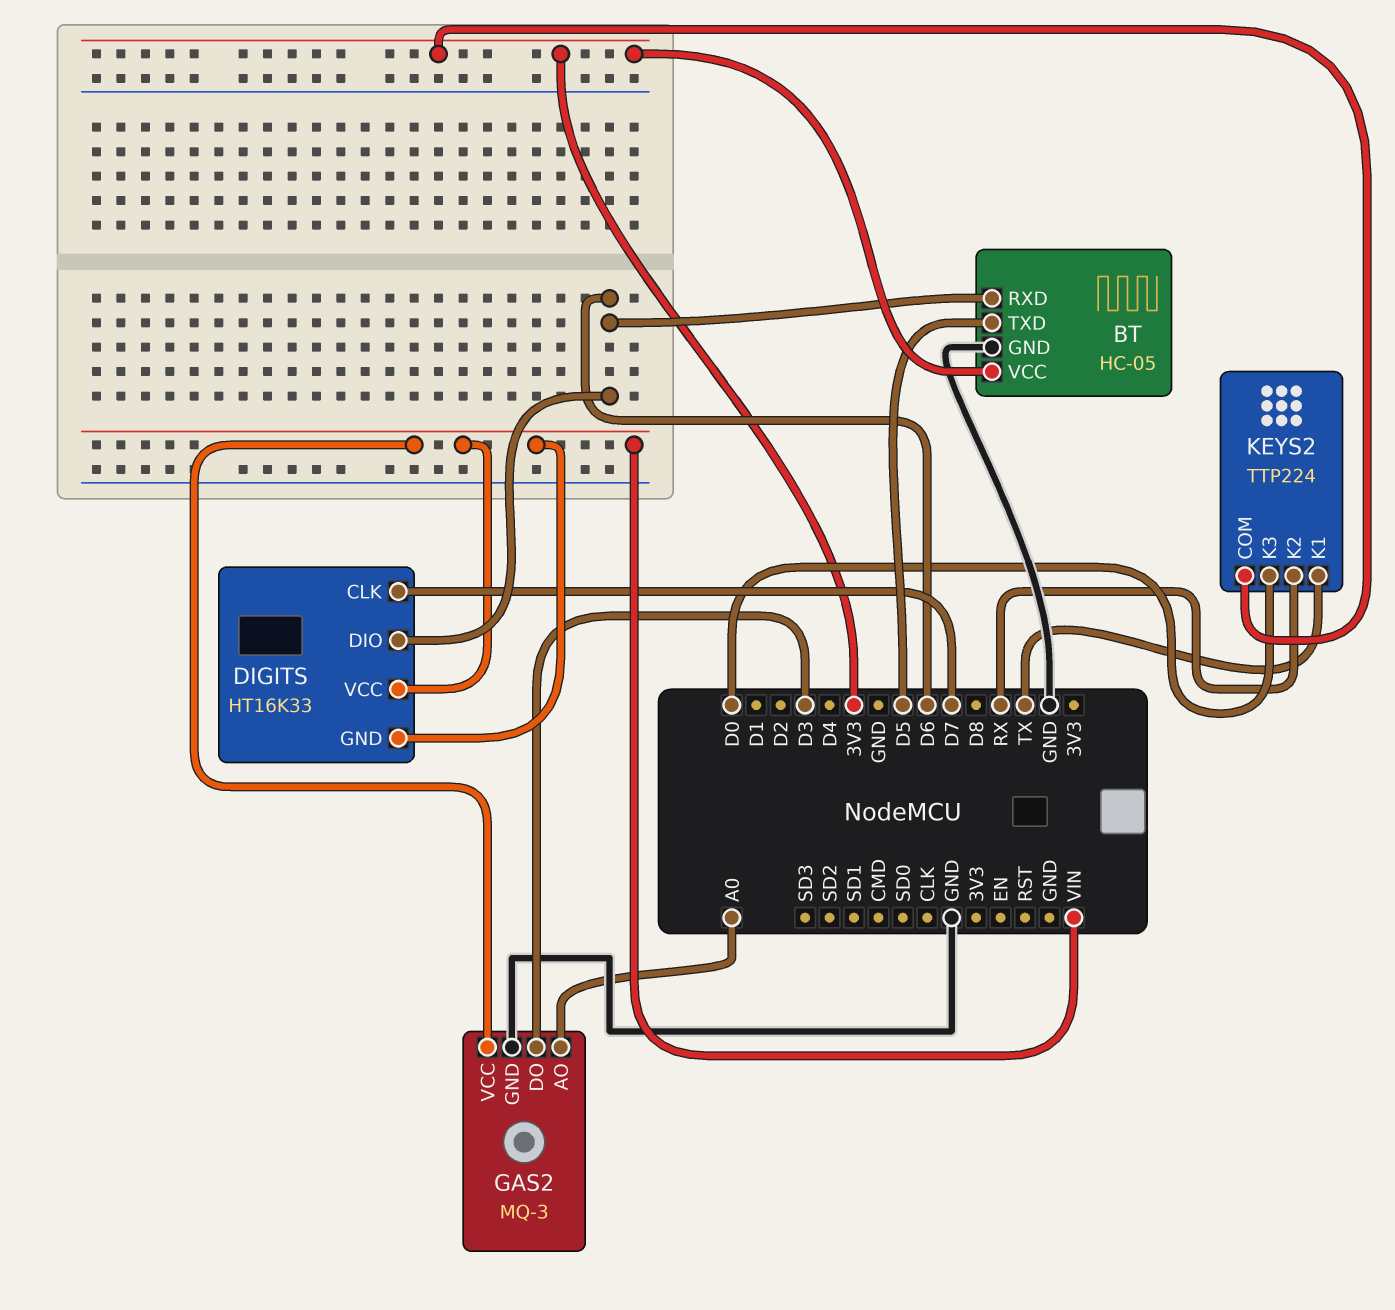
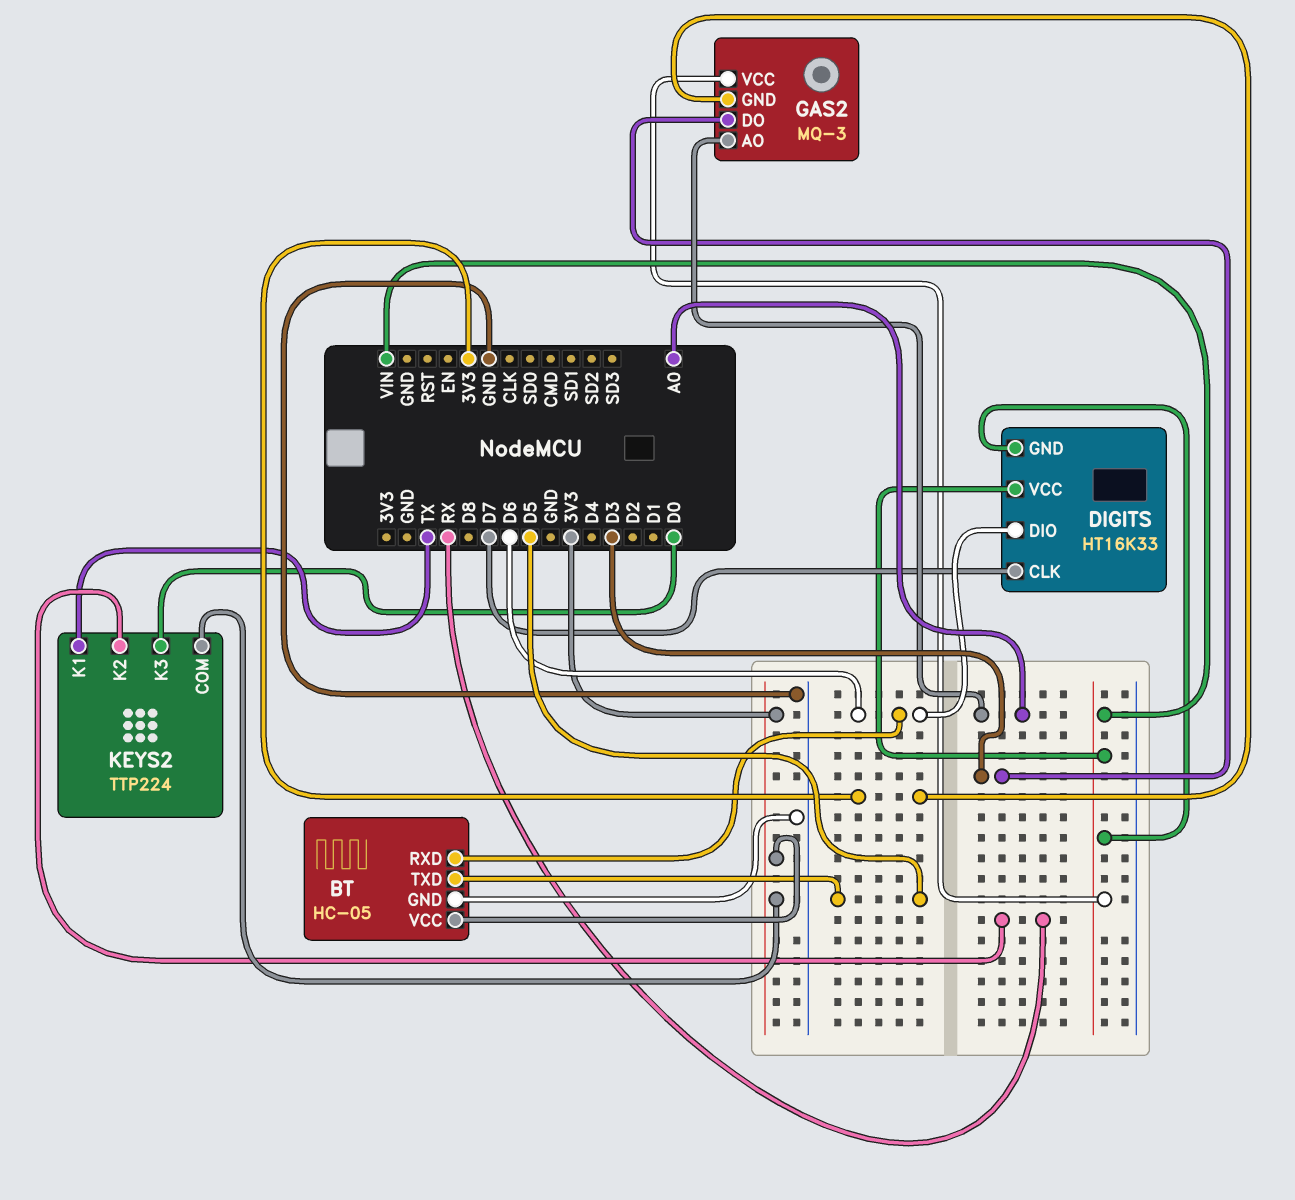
GAS2 pin GND: GND -> 3V3

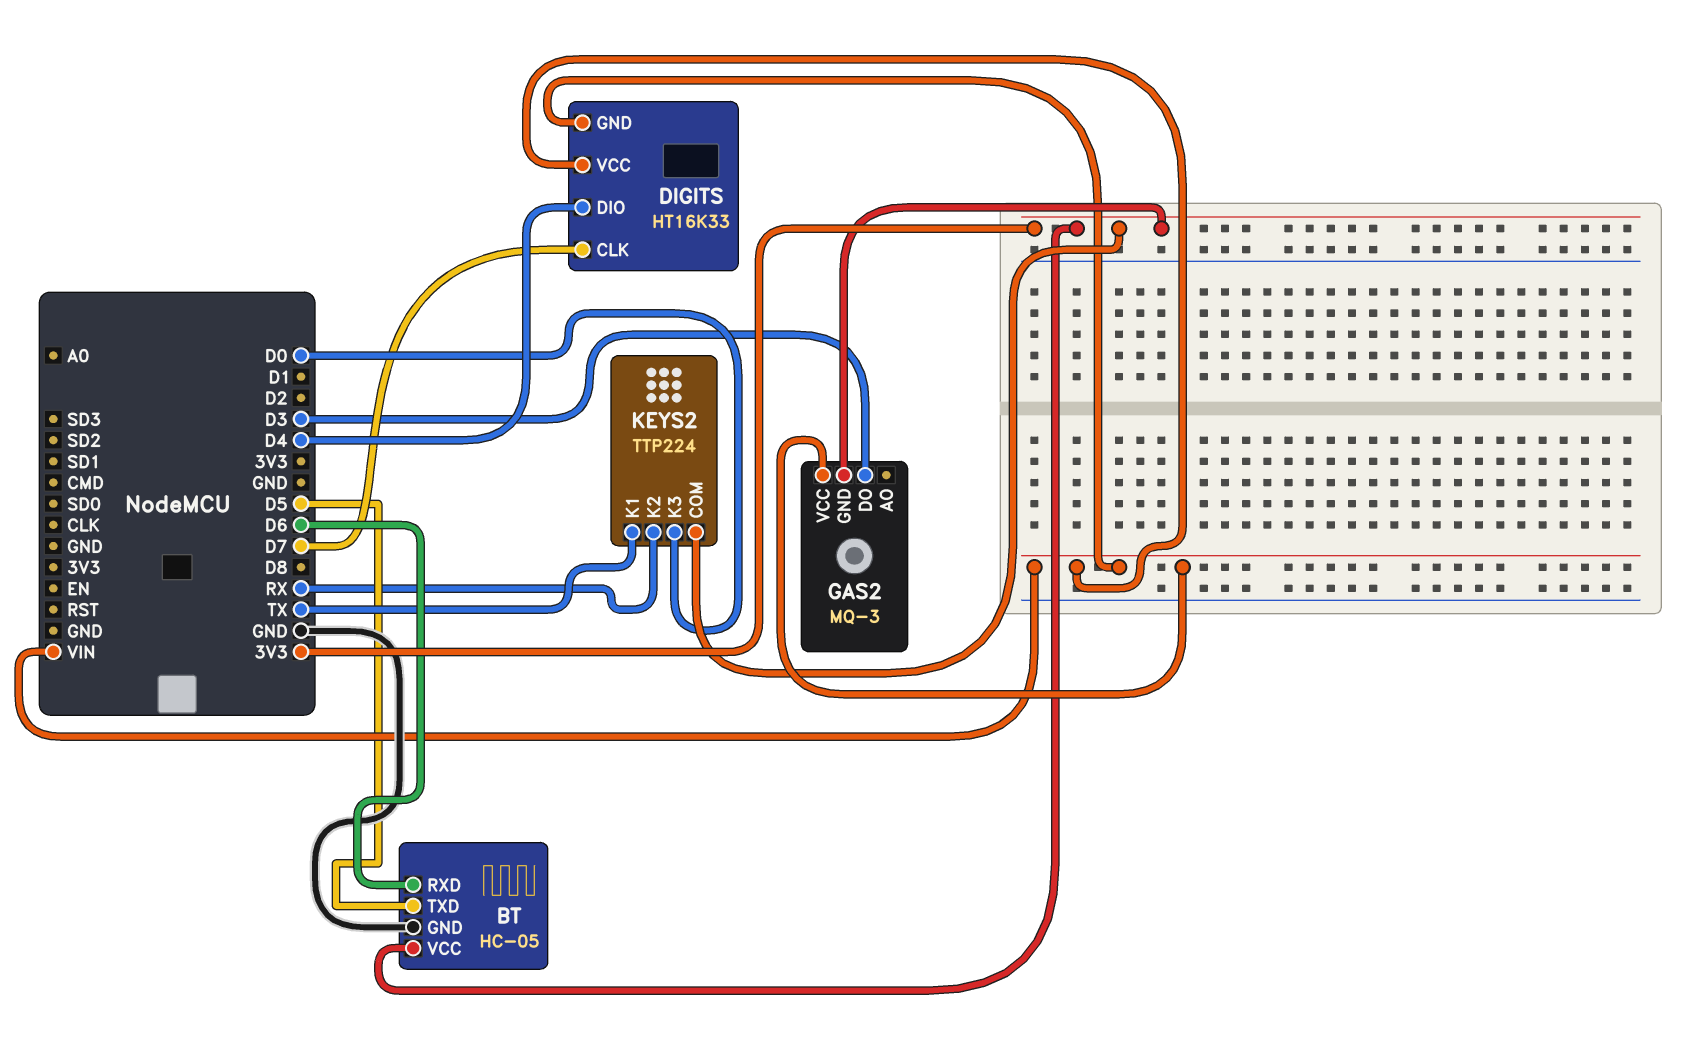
DIGITS pin DIO: D6 -> D4
GAS2 pin AO: A0 -> none

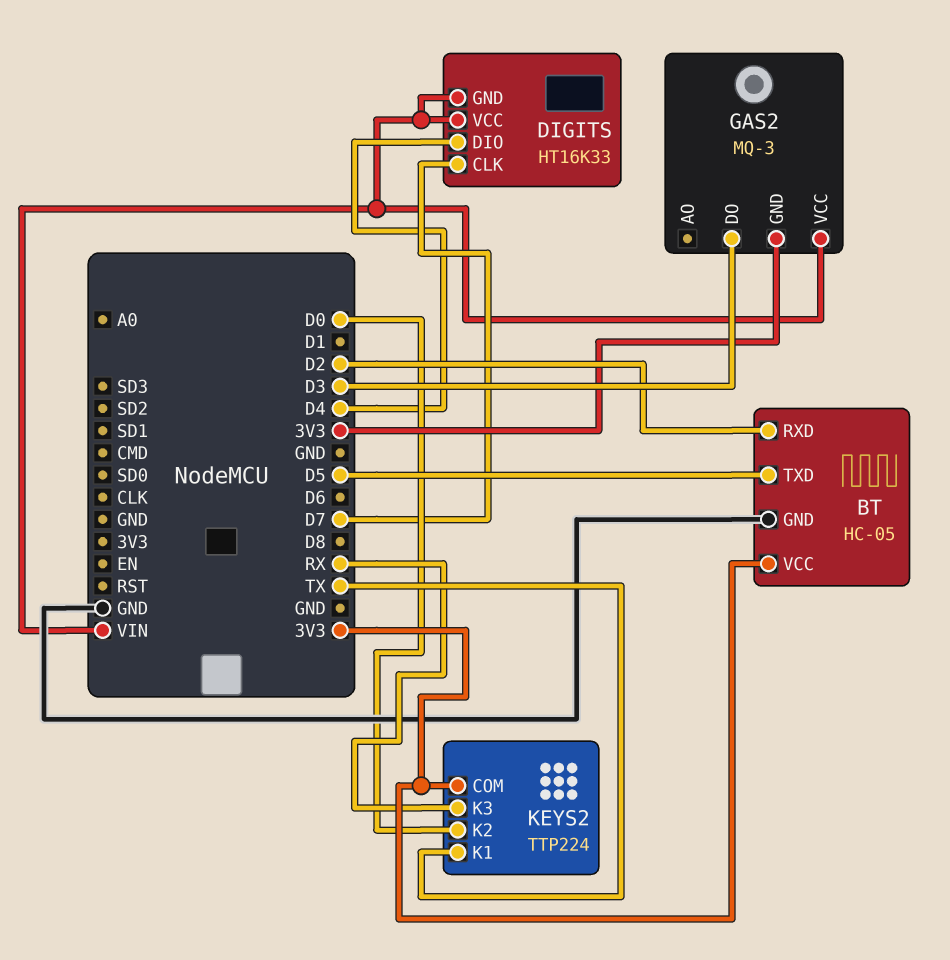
BT pin RXD: D6 -> D2
KEYS2 pin K2: RX -> D0
KEYS2 pin K3: D0 -> RX

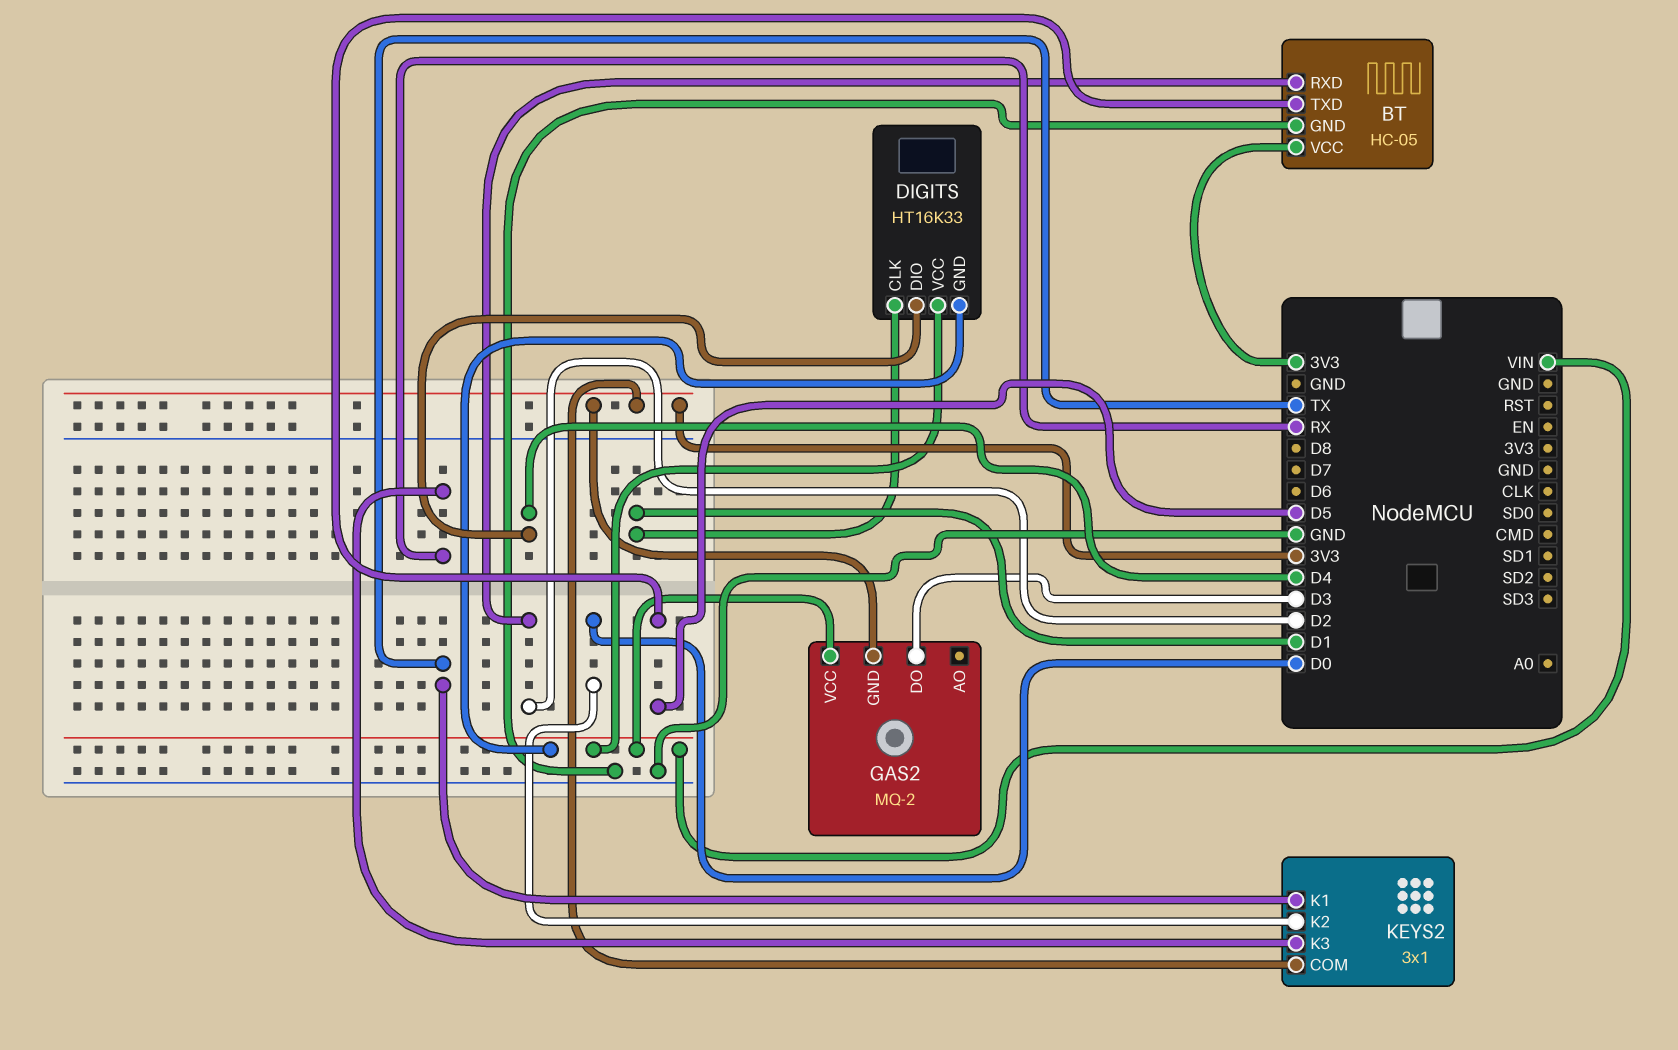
DIGITS pin CLK: D7 -> D1
GAS2: MQ-3 -> MQ-2
KEYS2: TTP224 -> 3x1

